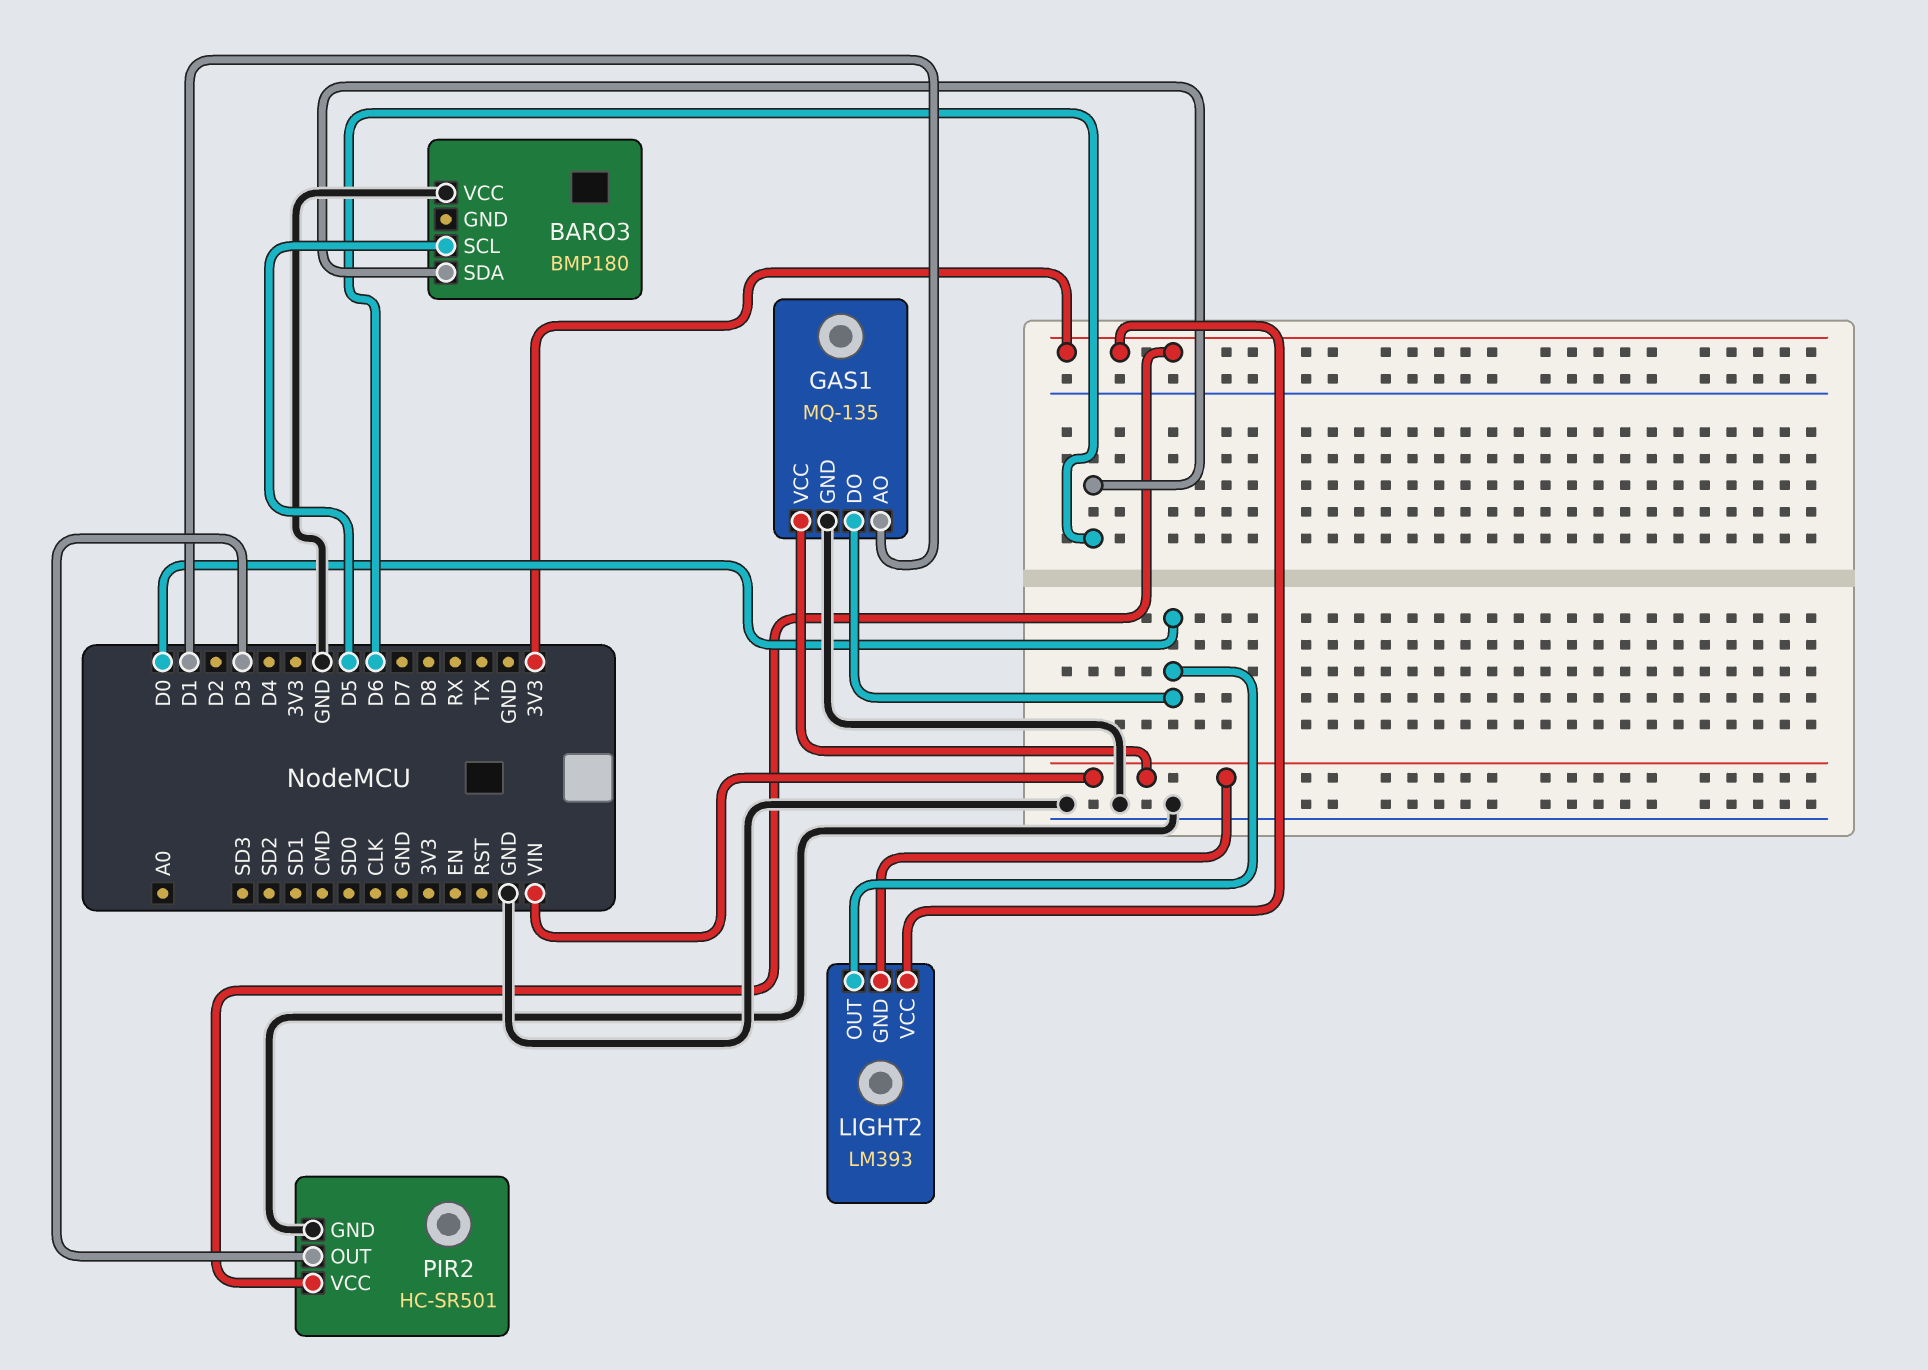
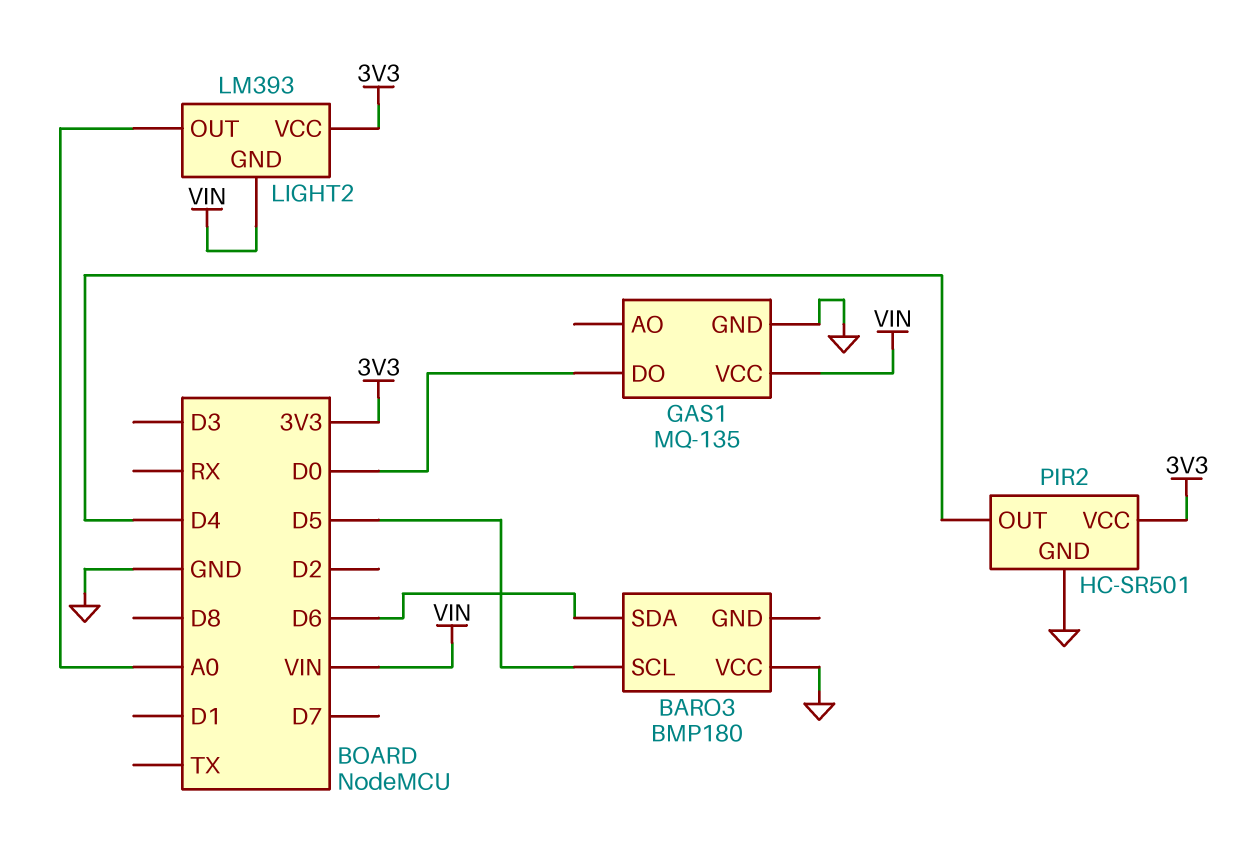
GAS1 pin AO: D1 -> none
LIGHT2 pin OUT: D0 -> A0
PIR2 pin OUT: D3 -> D4

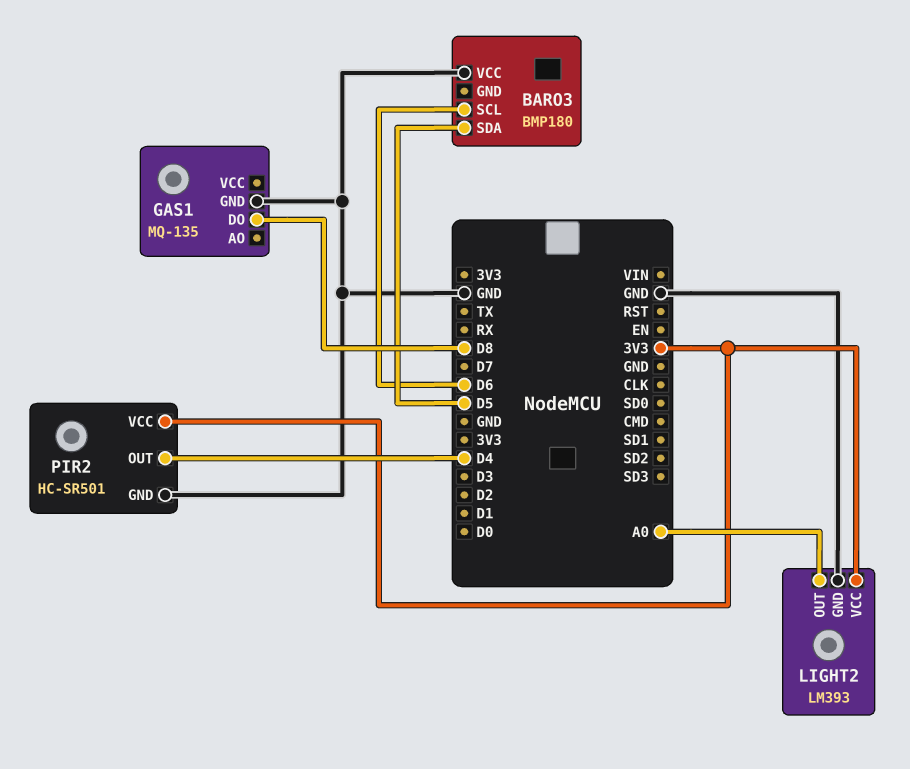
BARO3 pin SCL: D5 -> D6
BARO3 pin SDA: D6 -> D5
GAS1 pin DO: D0 -> D8
GAS1 pin VCC: VIN -> none
LIGHT2 pin GND: VIN -> GND

